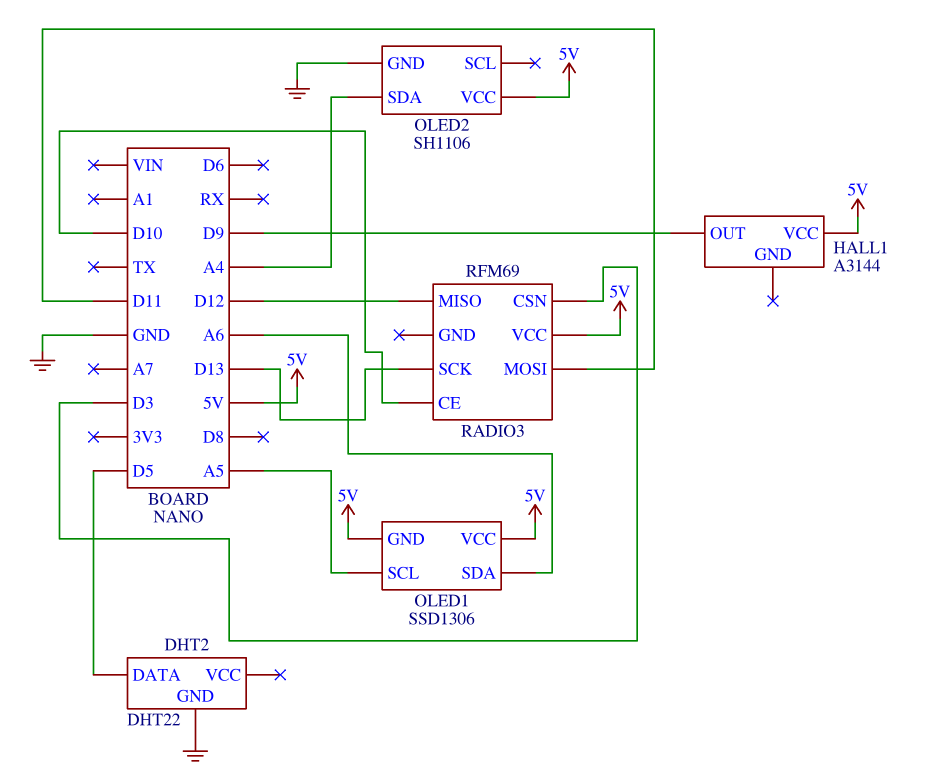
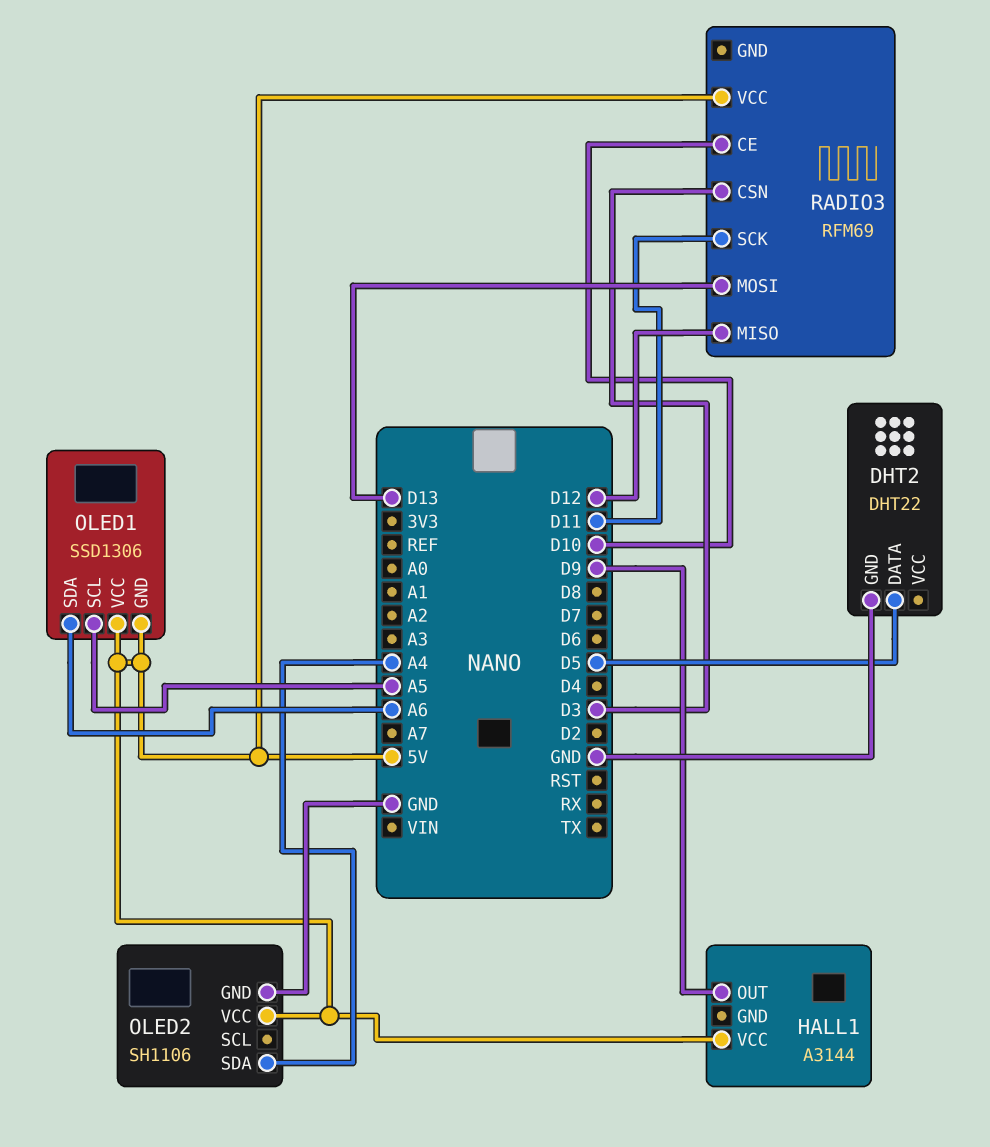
RADIO3 pin MOSI: D11 -> D13
RADIO3 pin SCK: D13 -> D11

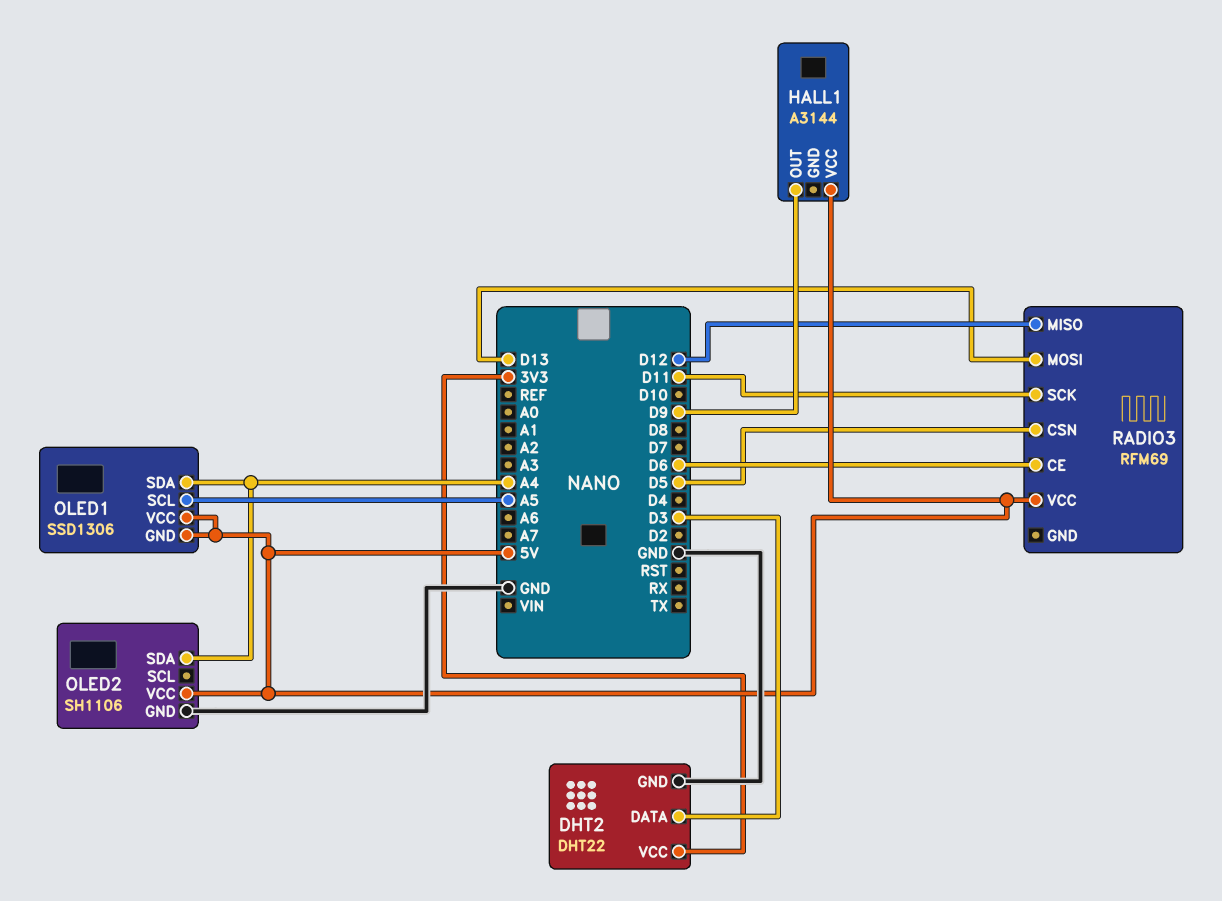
DHT2 pin DATA: D5 -> D3
DHT2 pin VCC: none -> 3V3
OLED1 pin SDA: A6 -> A4
RADIO3 pin CE: D10 -> D6
RADIO3 pin CSN: D3 -> D5

